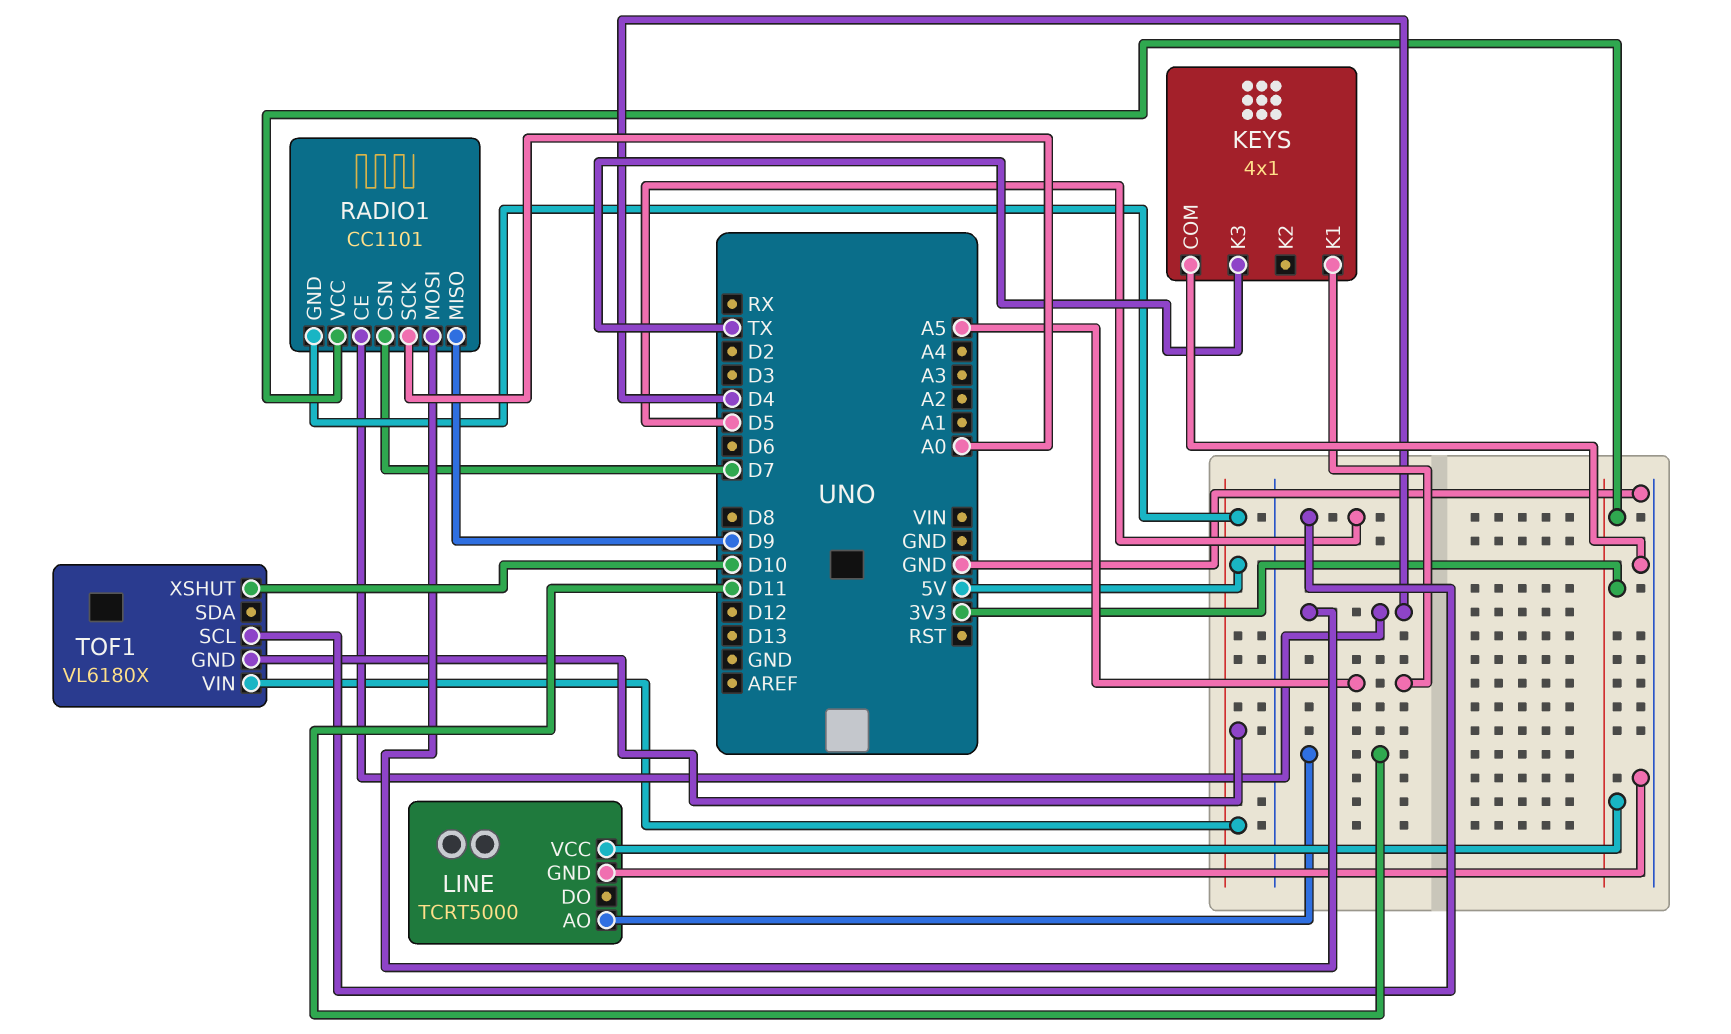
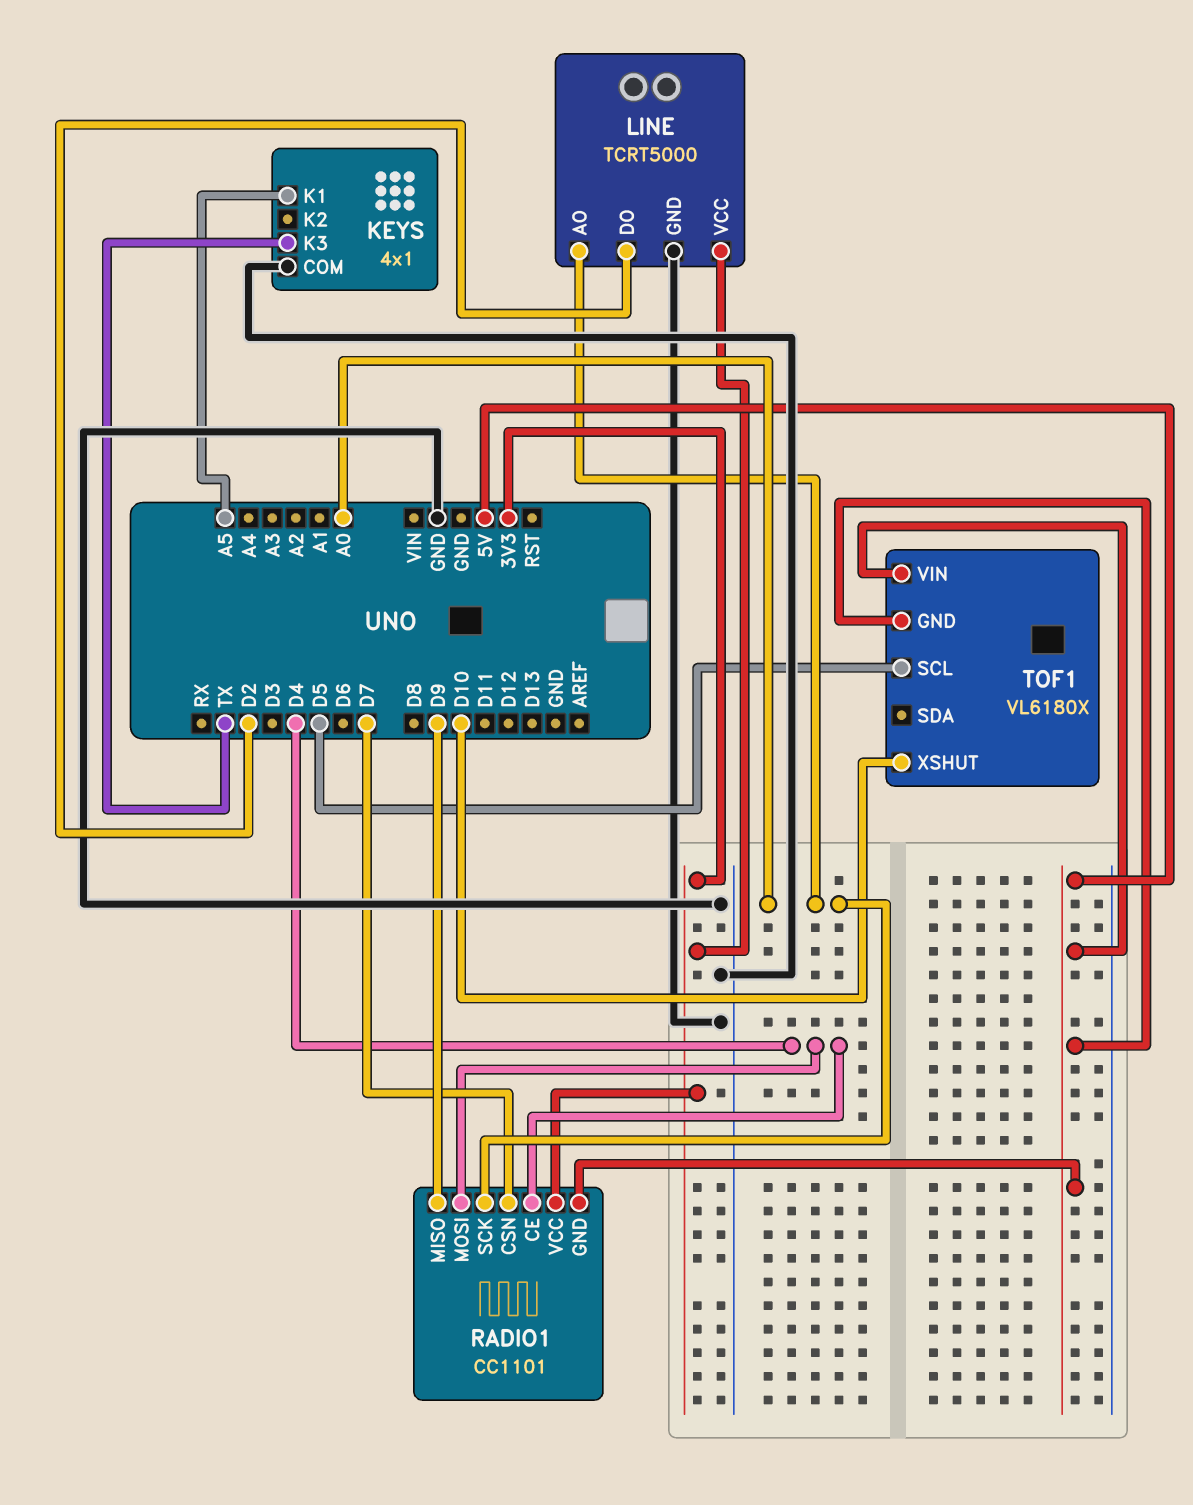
LINE pin AO: D11 -> A0
LINE pin DO: none -> D2

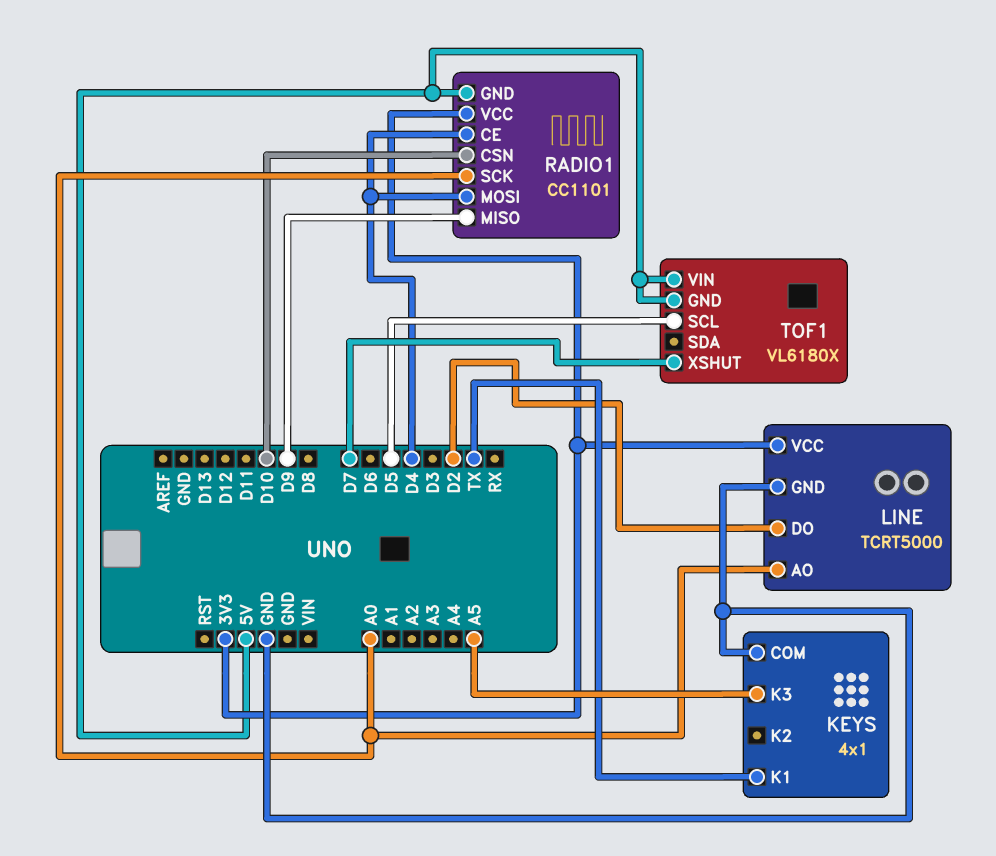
KEYS pin K1: A5 -> TX
KEYS pin K3: TX -> A5
RADIO1 pin CSN: D7 -> D10
TOF1 pin XSHUT: D10 -> D7

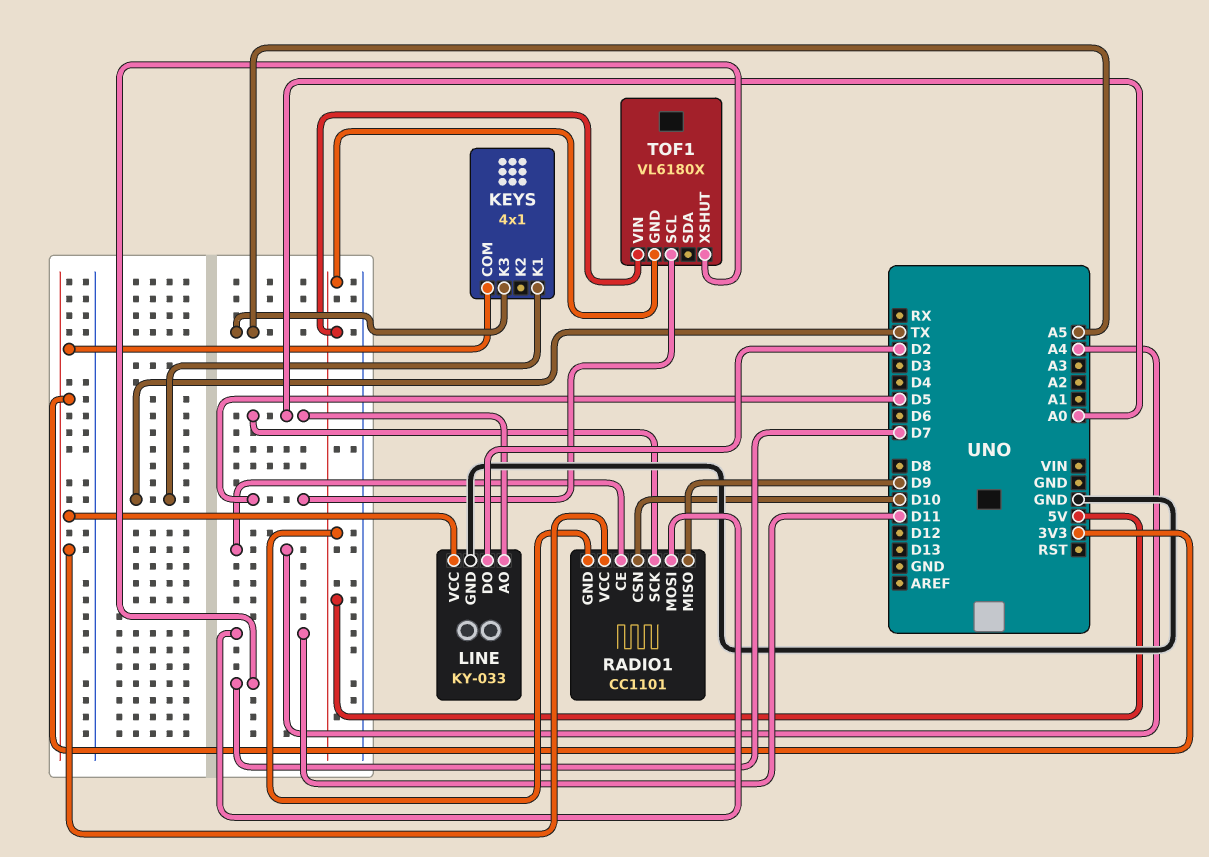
KEYS pin COM: GND -> 3V3
LINE: TCRT5000 -> KY-033
RADIO1 pin CE: D4 -> A4
RADIO1 pin MOSI: D4 -> D11

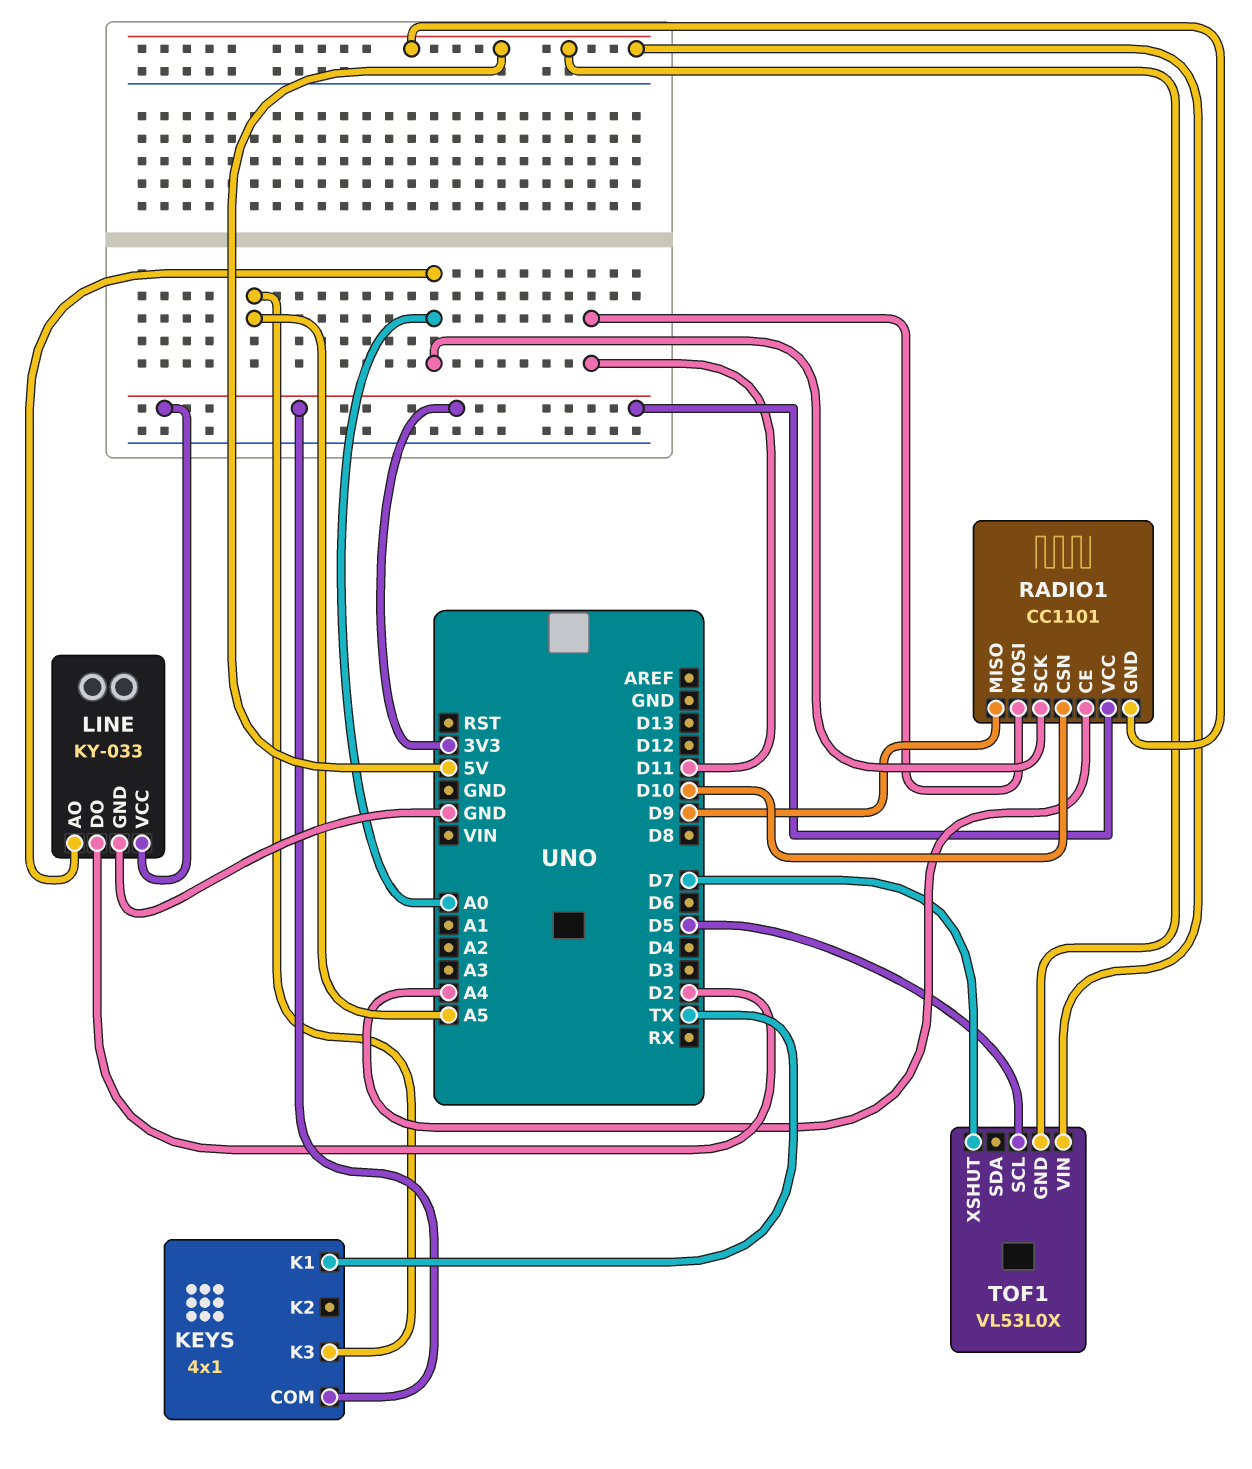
TOF1: VL6180X -> VL53L0X

